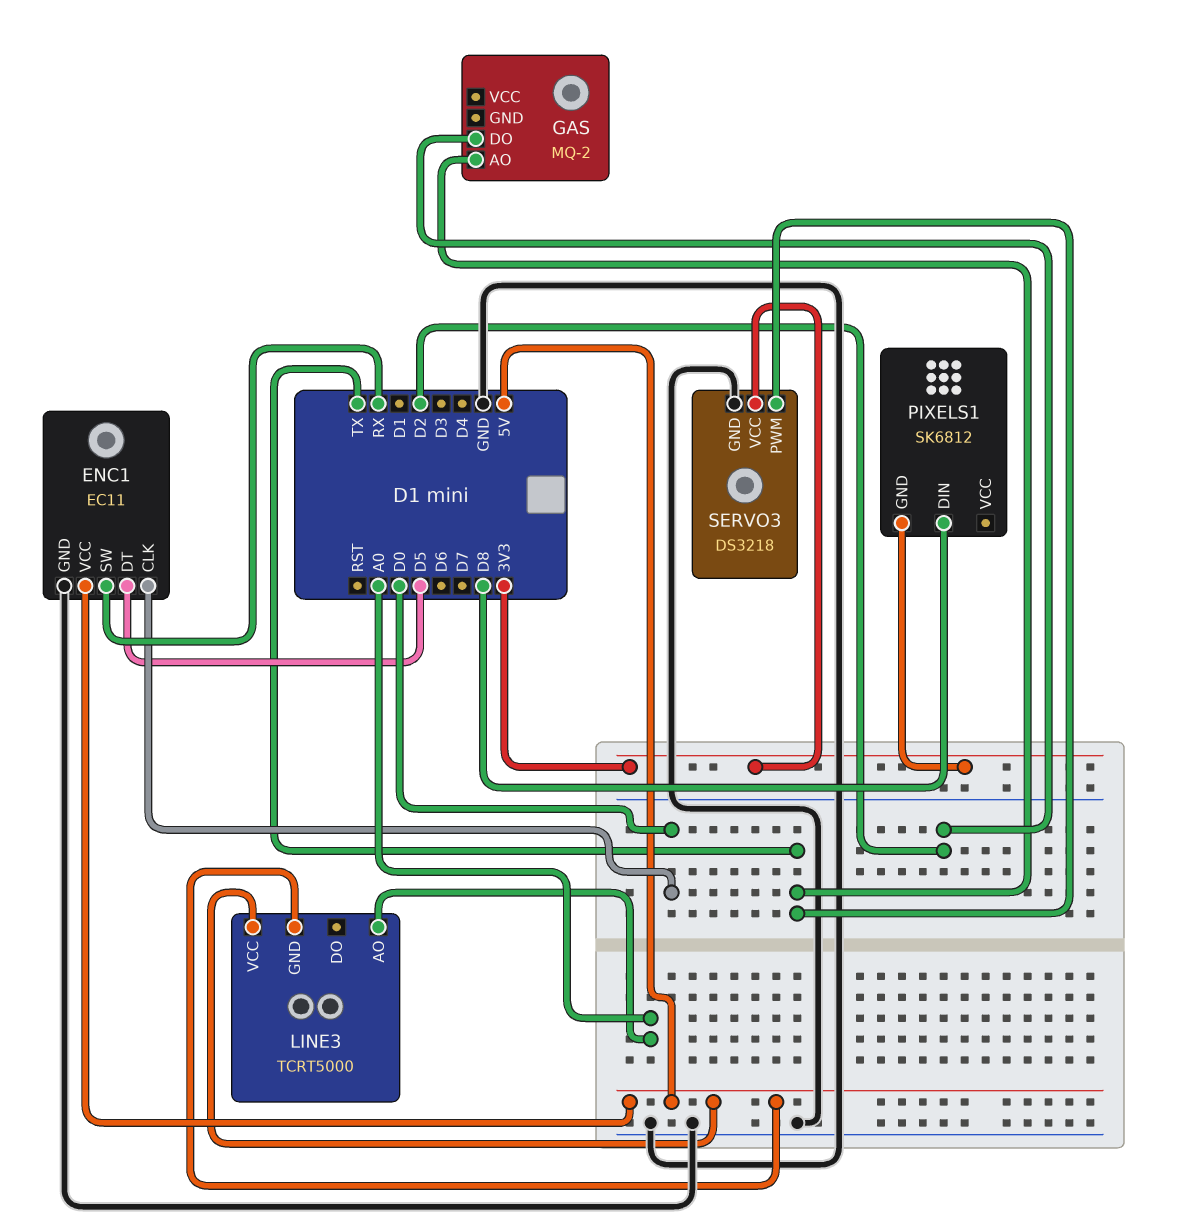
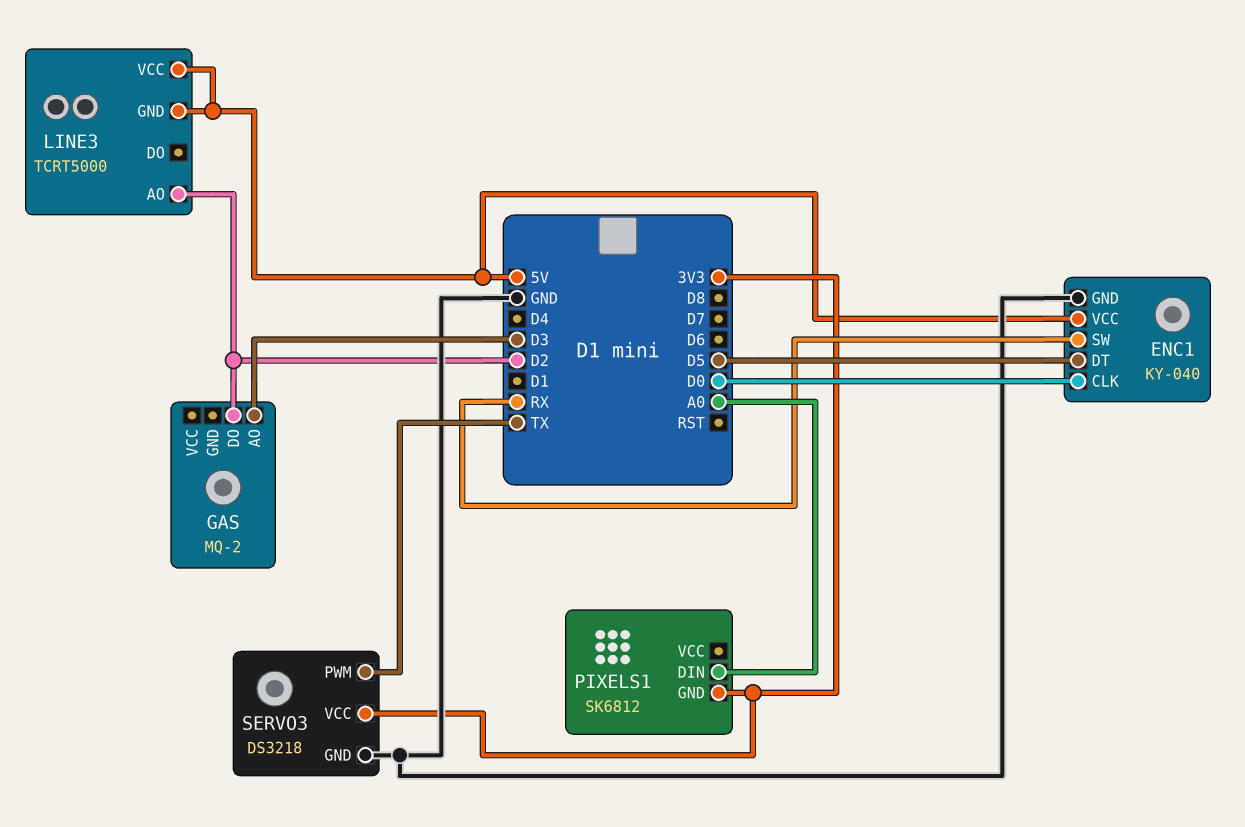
ENC1: EC11 -> KY-040
GAS pin AO: TX -> D3
LINE3 pin AO: A0 -> D2
PIXELS1 pin DIN: D8 -> A0

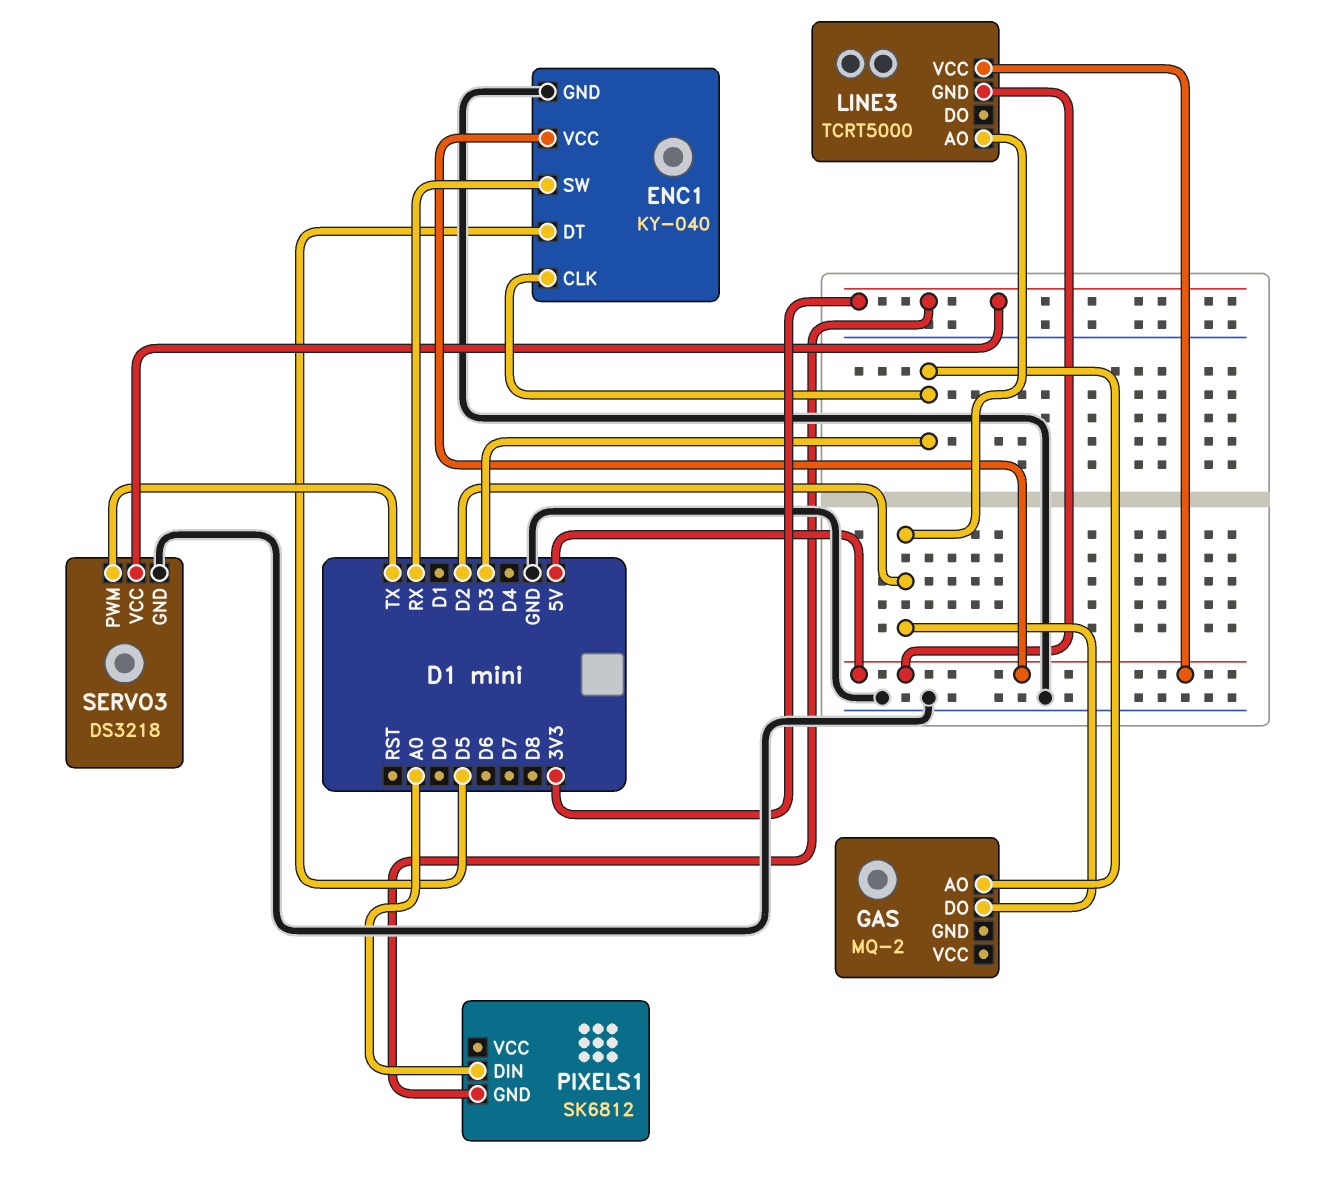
ENC1 pin CLK: D0 -> D3

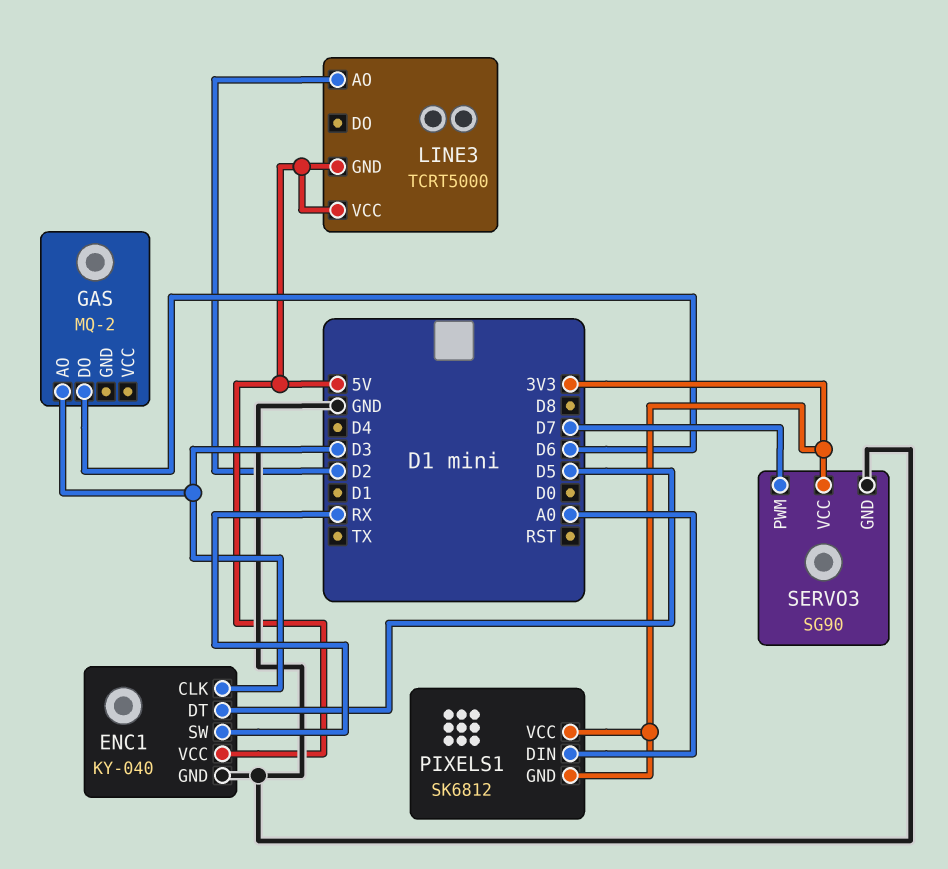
GAS pin DO: D2 -> D6
PIXELS1 pin VCC: none -> 3V3
SERVO3: DS3218 -> SG90
SERVO3 pin PWM: TX -> D7

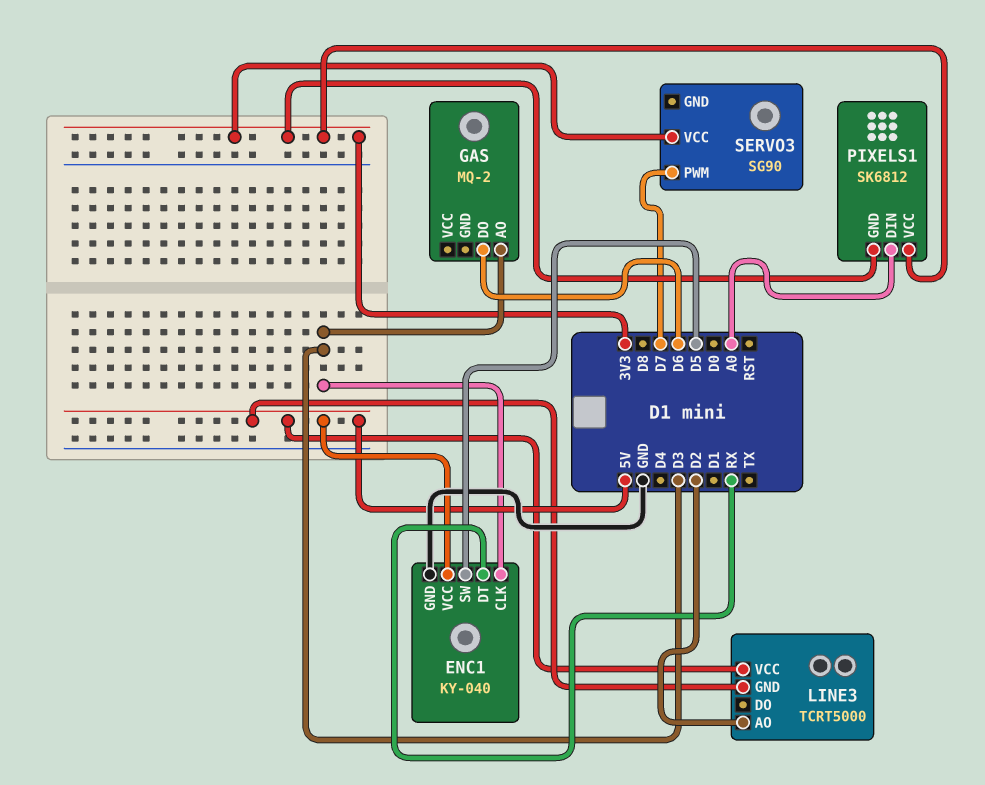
ENC1 pin DT: D5 -> RX
ENC1 pin SW: RX -> D5
SERVO3 pin GND: GND -> none

